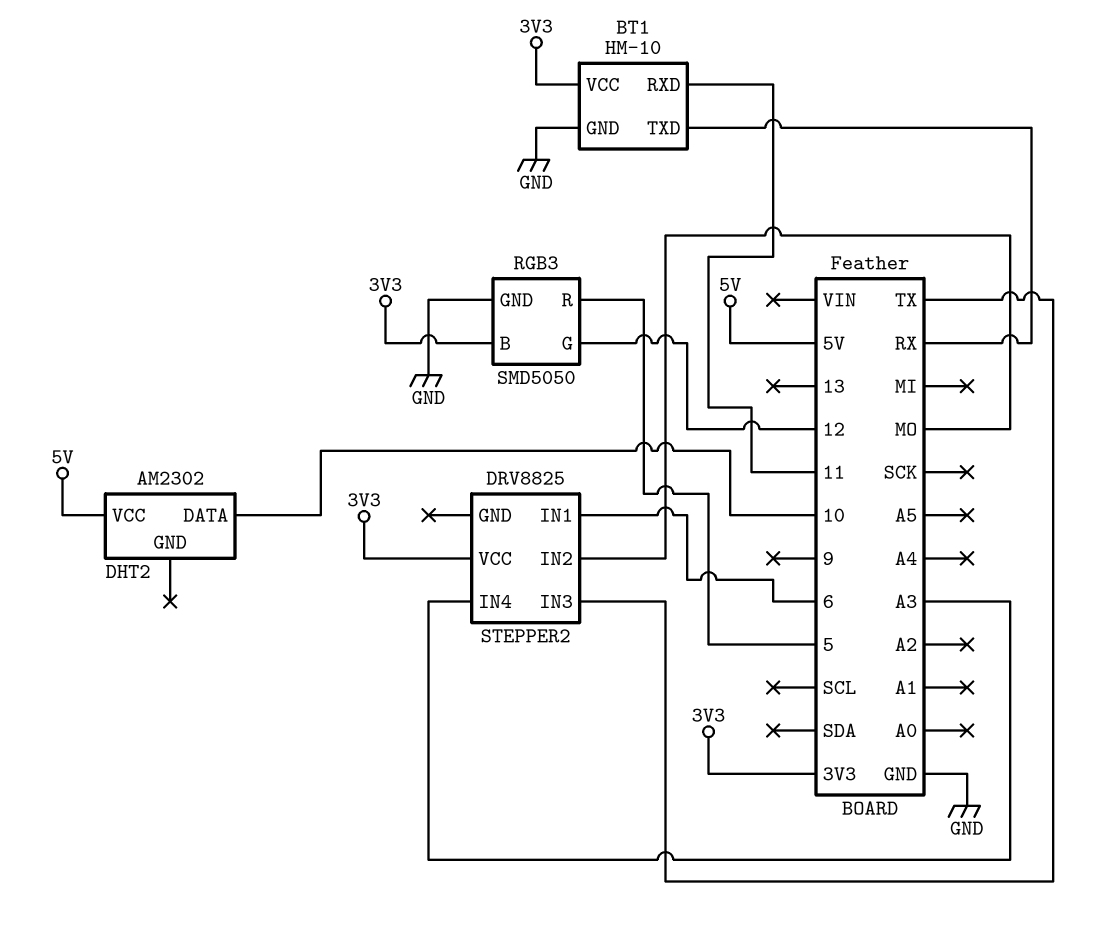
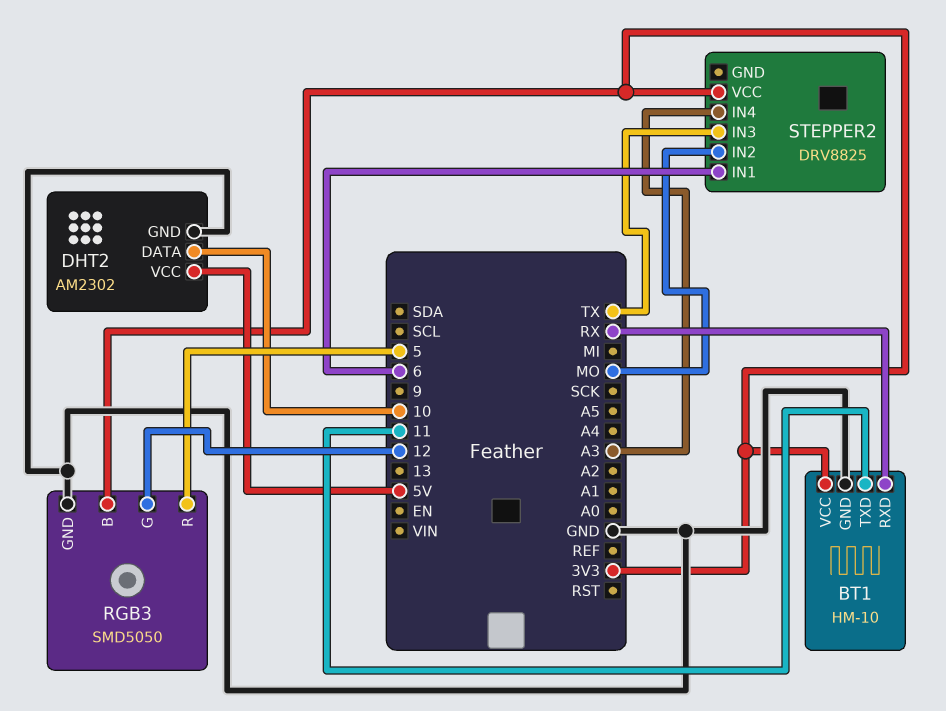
BT1 pin RXD: 11 -> RX
BT1 pin TXD: RX -> 11
DHT2 pin GND: none -> GND

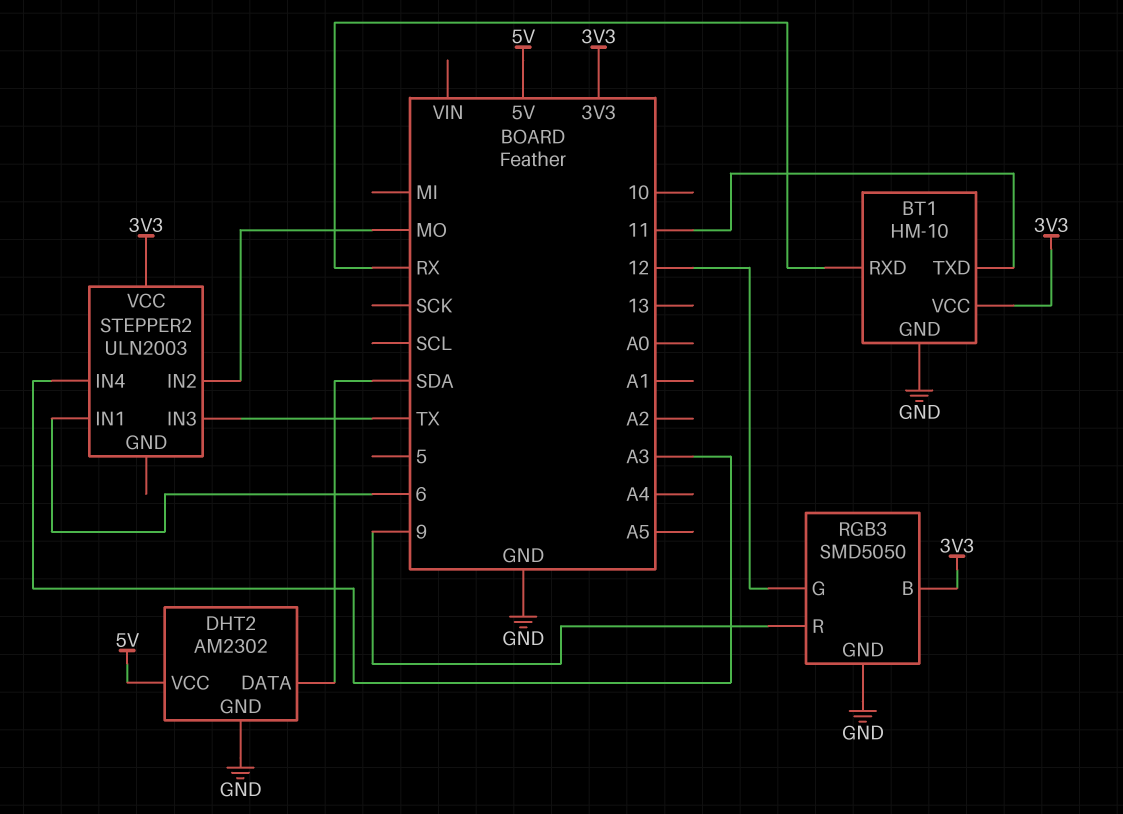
DHT2 pin DATA: 10 -> SDA
RGB3 pin R: 5 -> 9
STEPPER2: DRV8825 -> ULN2003

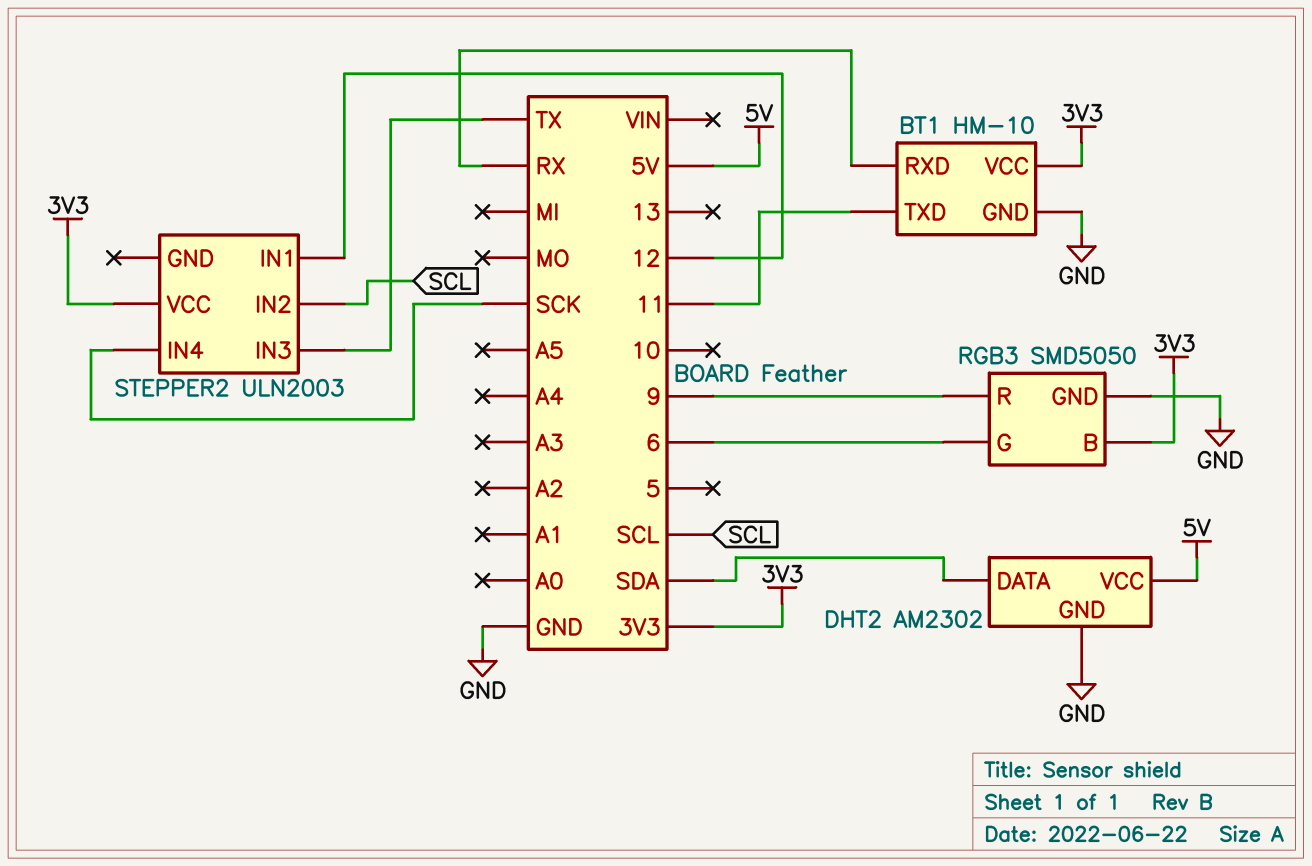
RGB3 pin G: 12 -> 6
STEPPER2 pin IN1: 6 -> 12
STEPPER2 pin IN2: MO -> SCL
STEPPER2 pin IN4: A3 -> SCK

